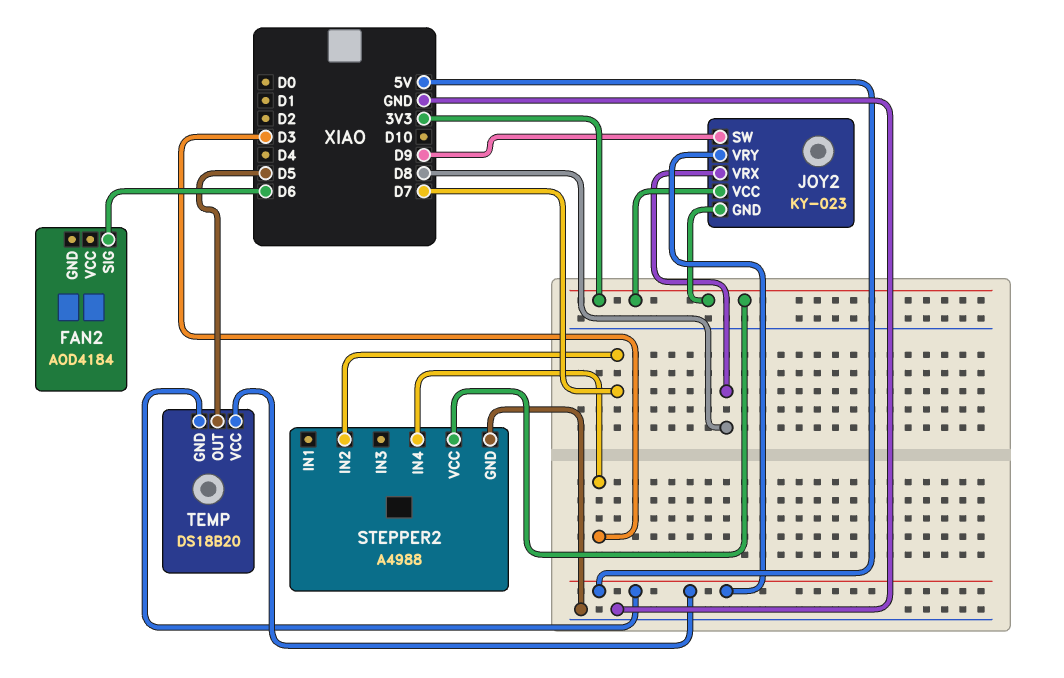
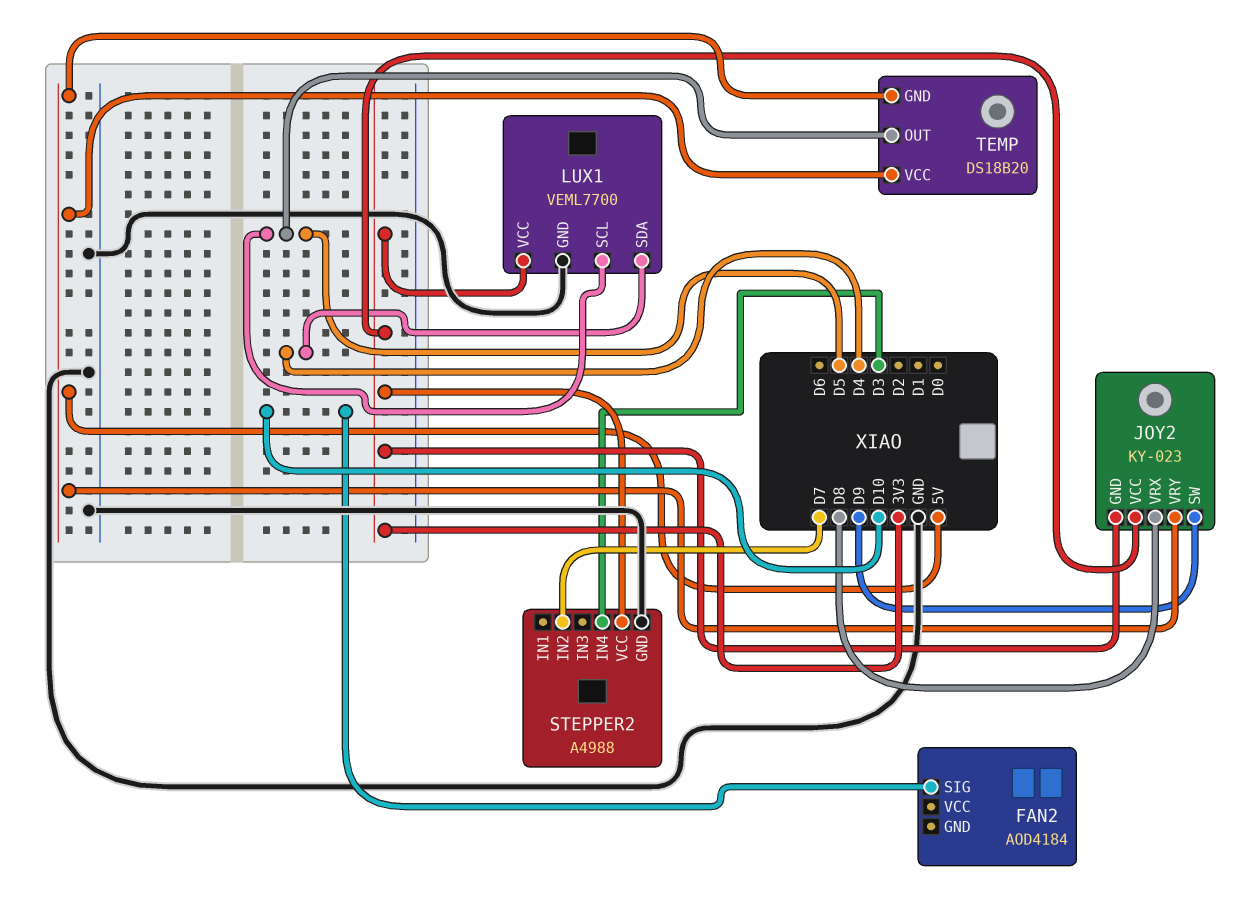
FAN2 pin SIG: D6 -> D10
LUX1: none -> VEML7700
LUX1 pin GND: none -> GND
LUX1 pin SCL: none -> D5
LUX1 pin SDA: none -> D4
LUX1 pin VCC: none -> 3V3

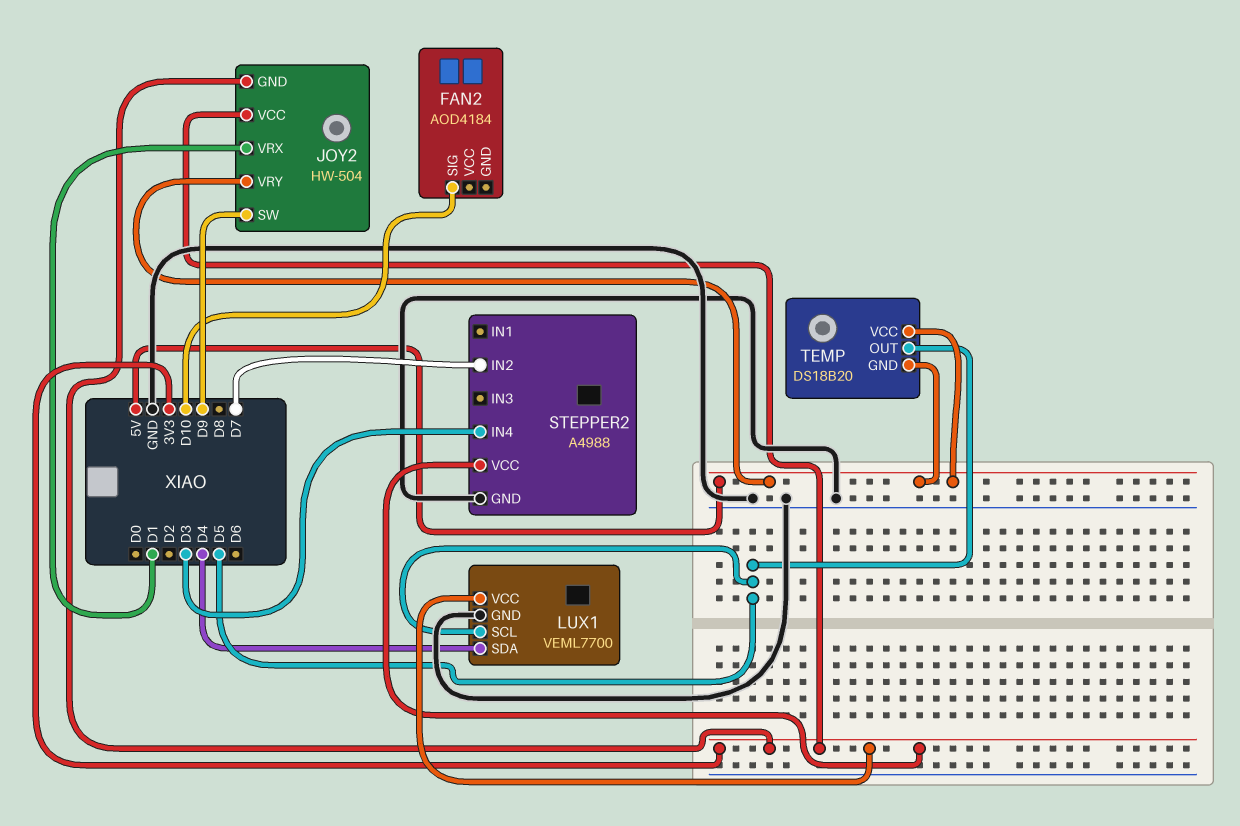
JOY2: KY-023 -> HW-504
JOY2 pin VRX: D8 -> D1

